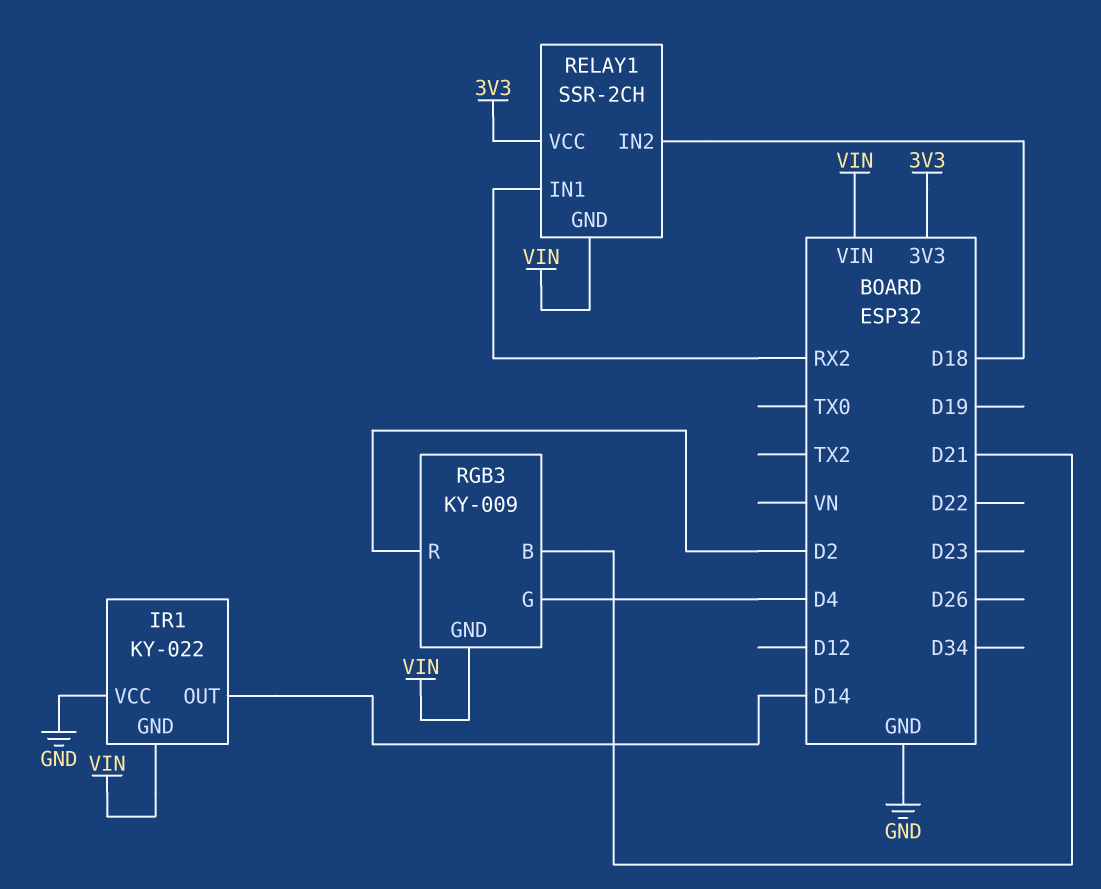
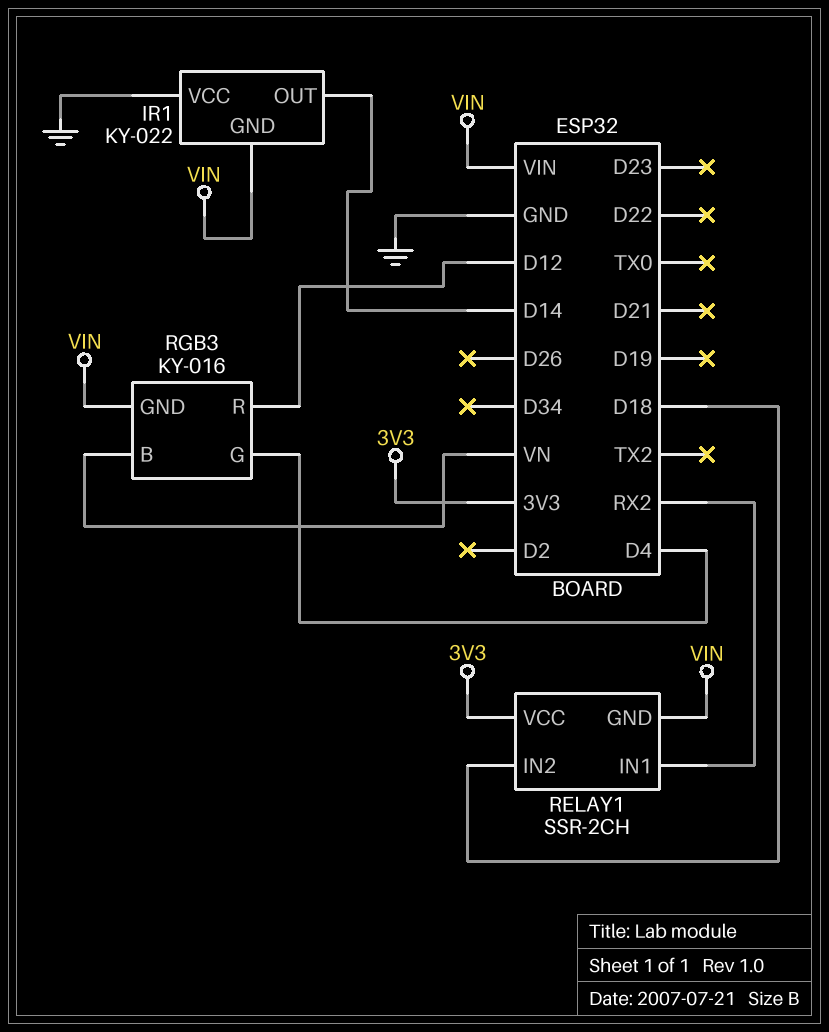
RGB3: KY-009 -> KY-016
RGB3 pin B: D21 -> VN
RGB3 pin R: D2 -> D12

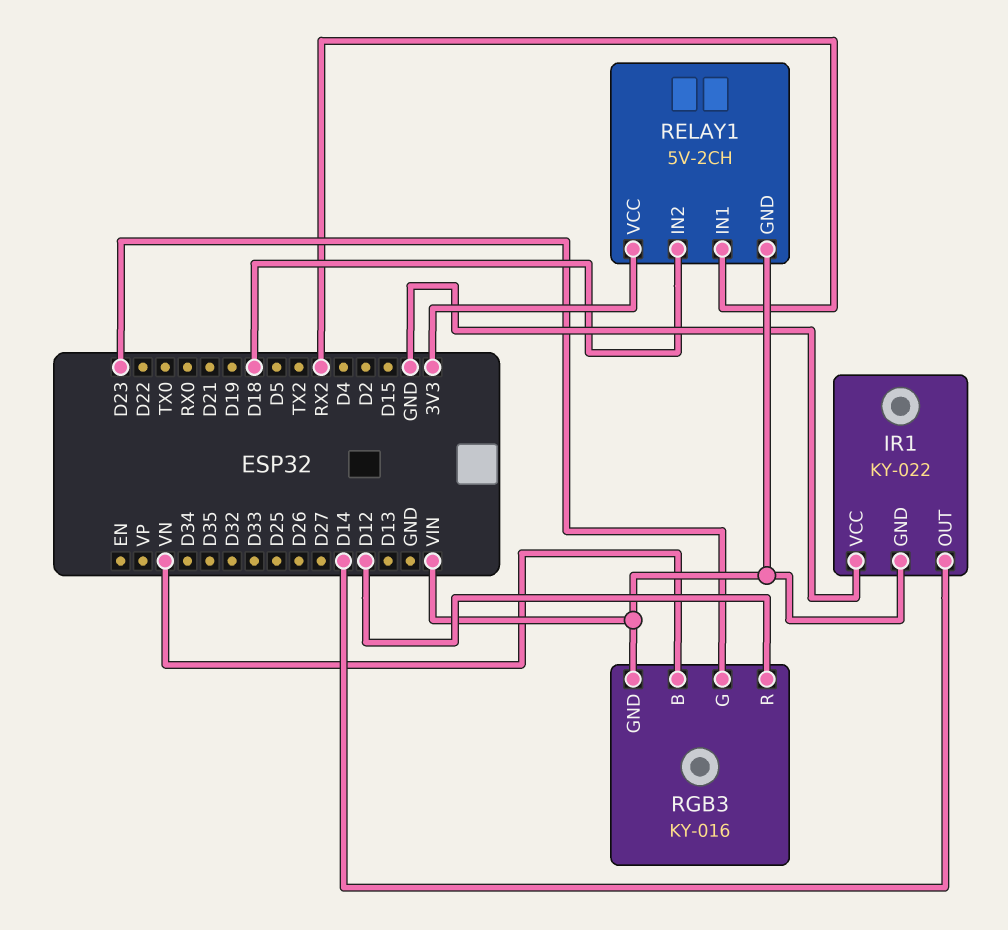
RELAY1: SSR-2CH -> 5V-2CH
RGB3 pin G: D4 -> D23

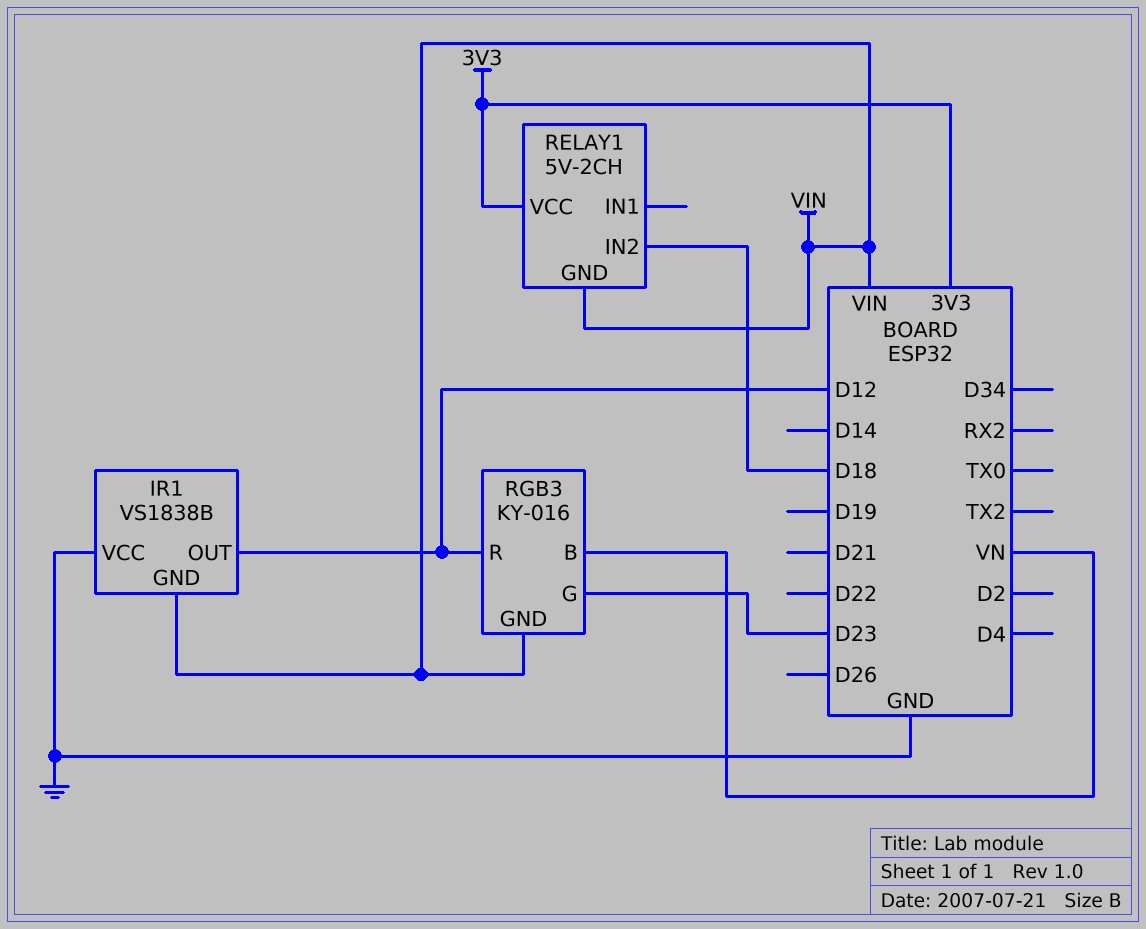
IR1: KY-022 -> VS1838B
IR1 pin OUT: D14 -> D12
RELAY1 pin IN1: RX2 -> none

